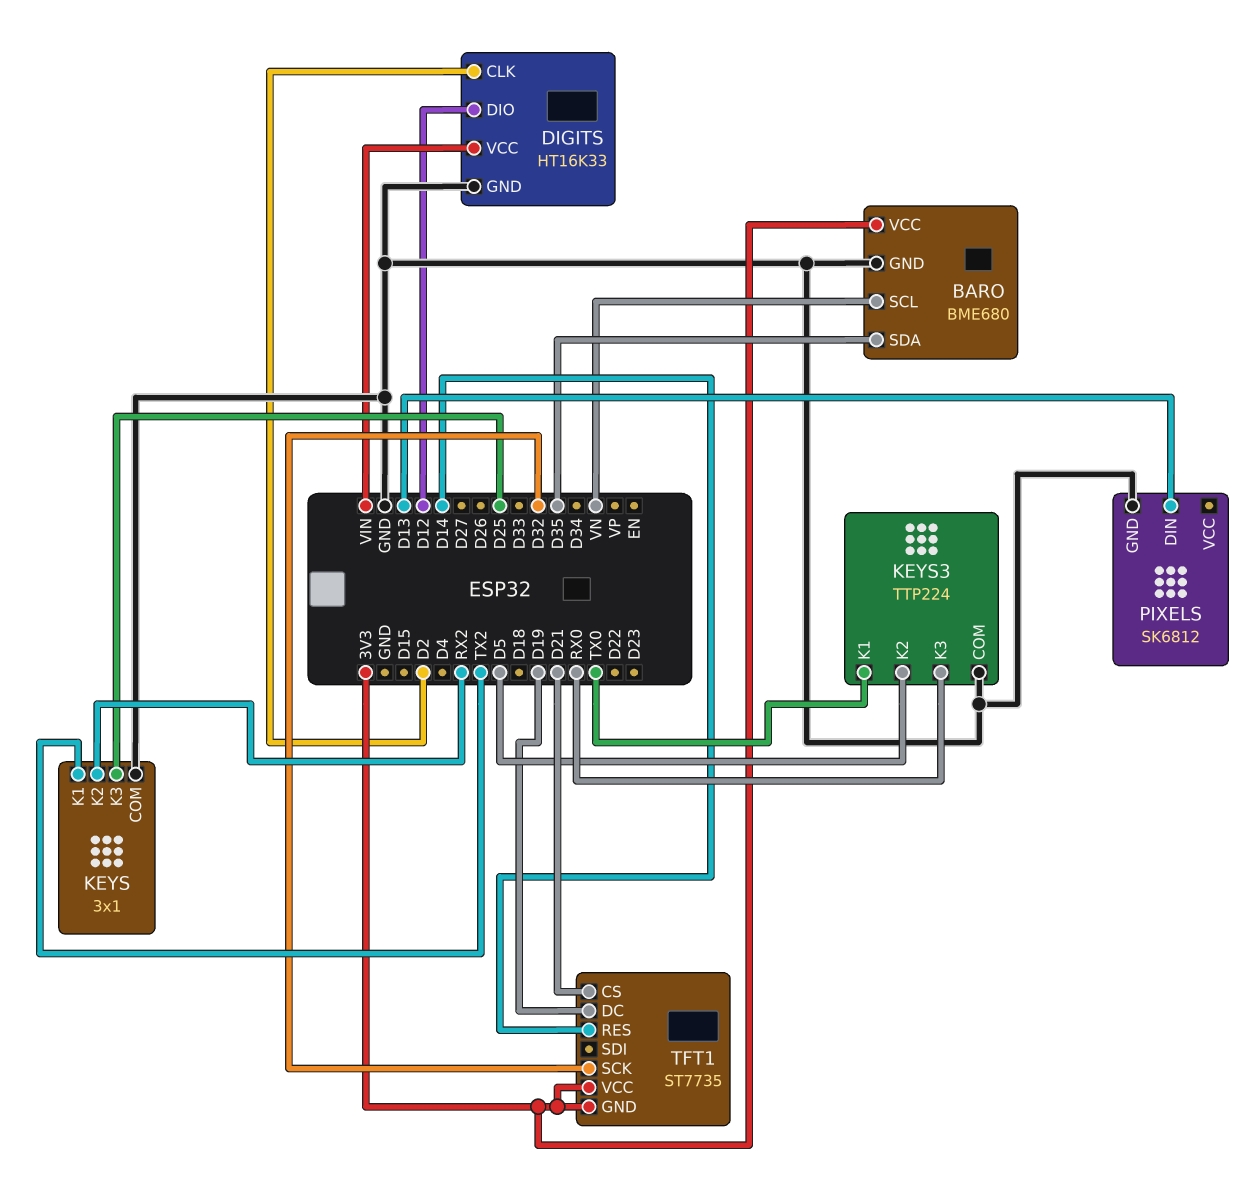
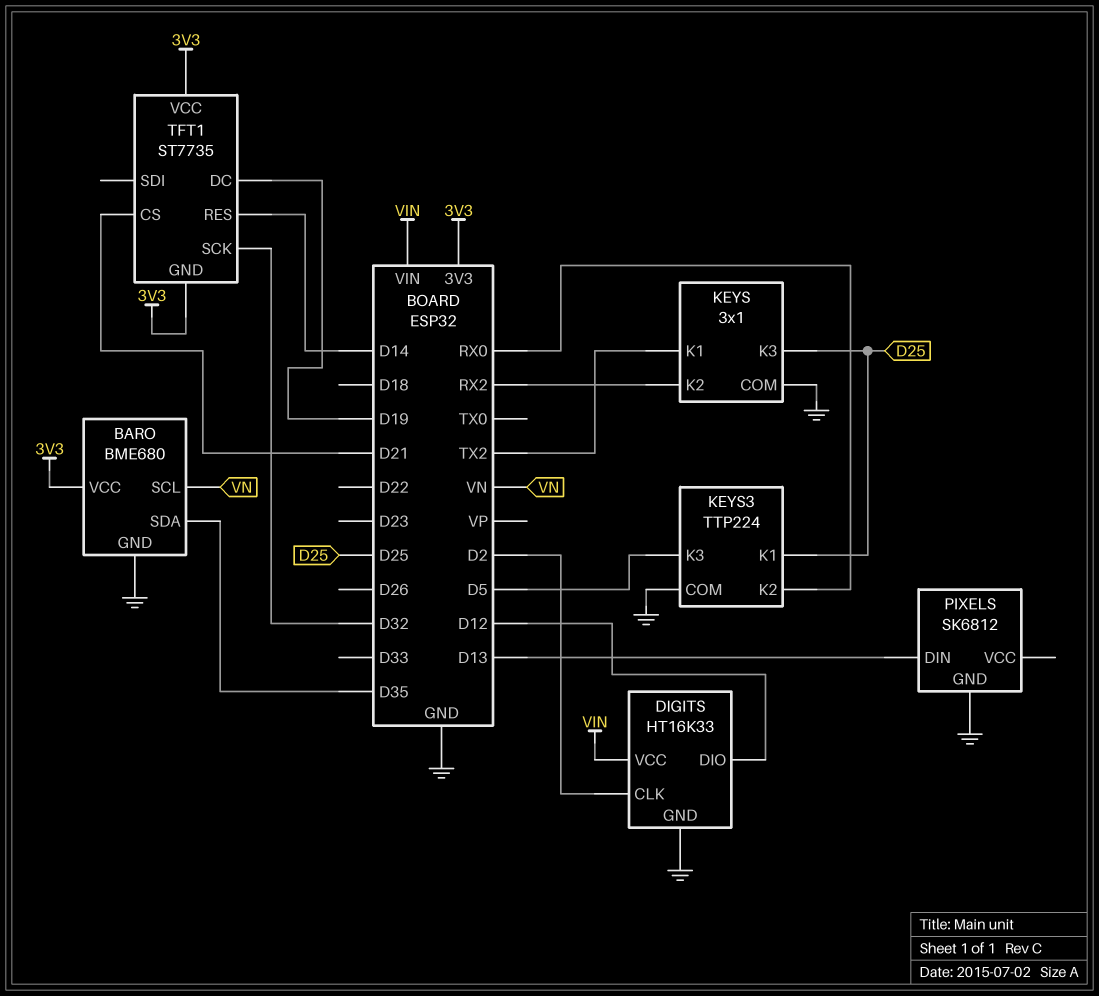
KEYS3 pin K1: TX0 -> D25
KEYS3 pin K2: D5 -> RX0
KEYS3 pin K3: RX0 -> D5

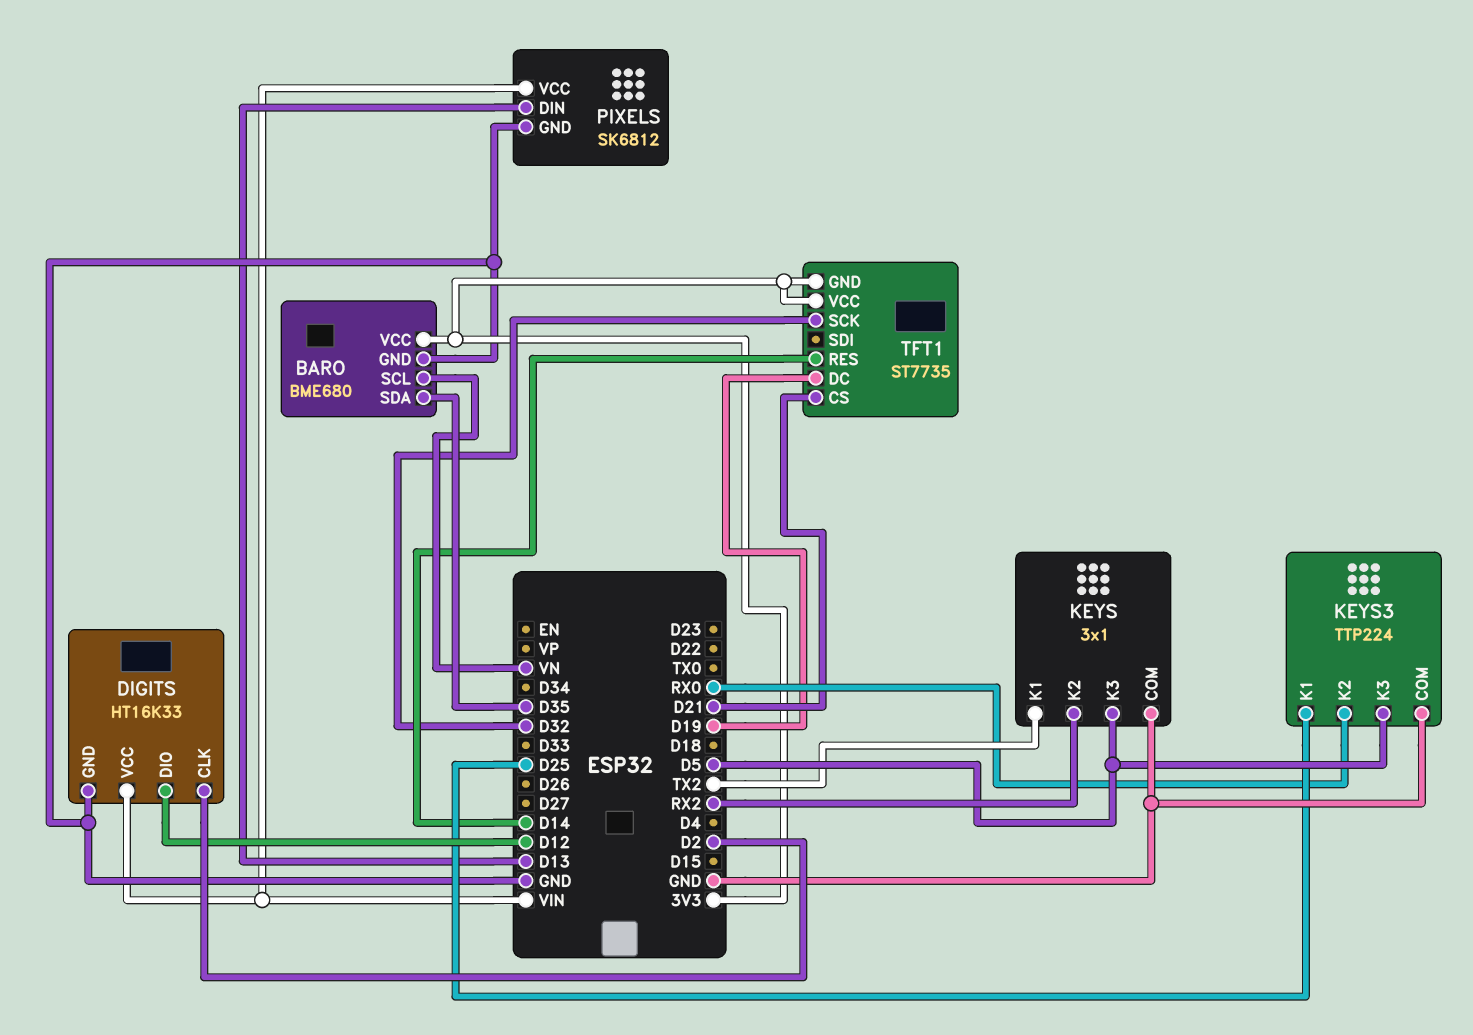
KEYS pin K3: D25 -> D5
PIXELS pin VCC: none -> VIN

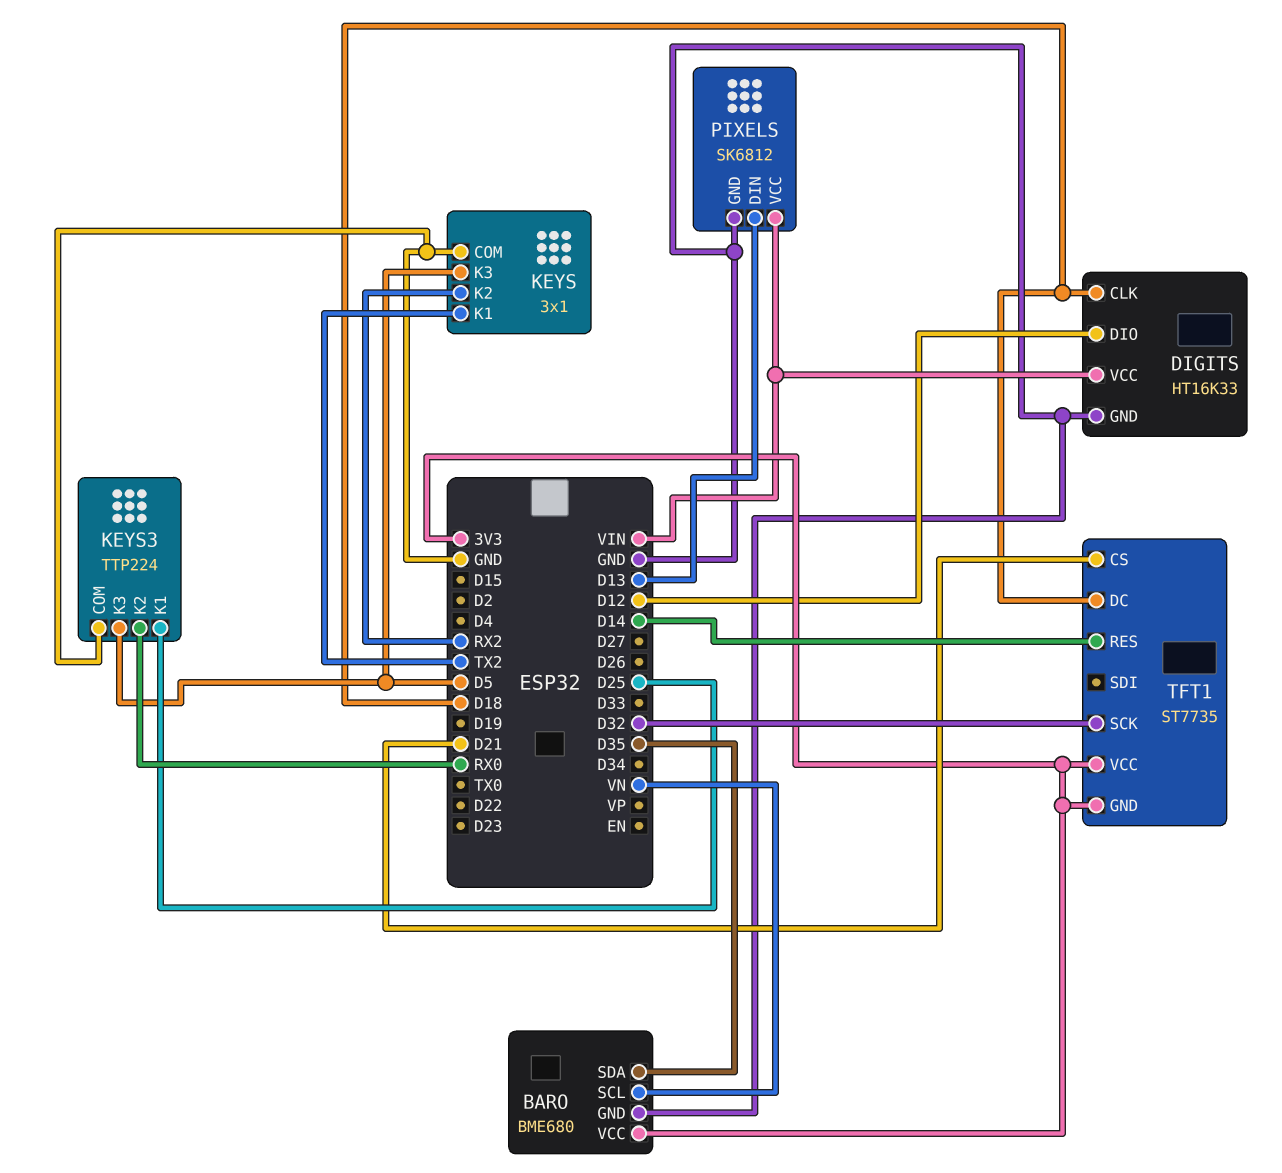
DIGITS pin CLK: D2 -> D18
TFT1 pin DC: D19 -> D18

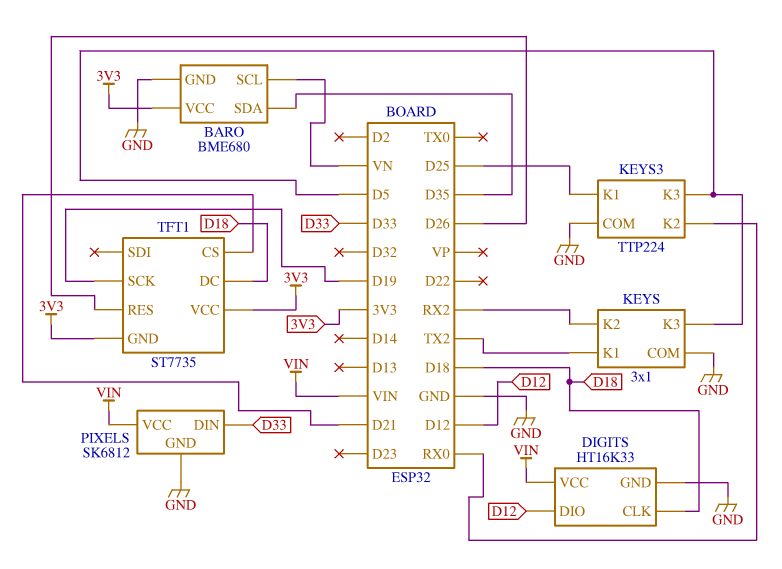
PIXELS pin DIN: D13 -> D33
TFT1 pin RES: D14 -> D26
TFT1 pin SCK: D32 -> D19

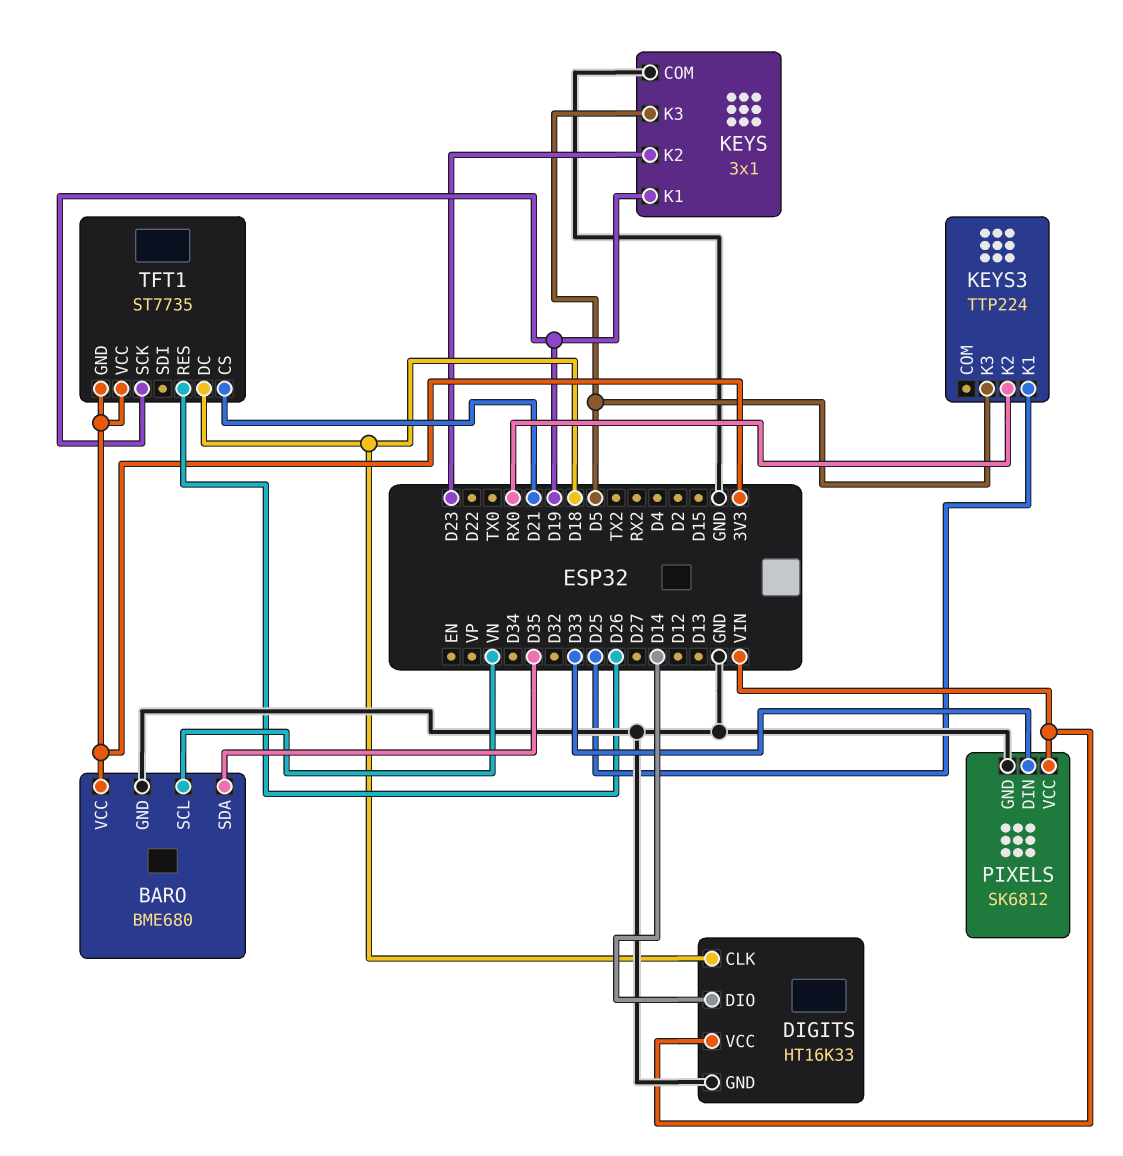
DIGITS pin DIO: D12 -> D14
KEYS pin K1: TX2 -> D19
KEYS pin K2: RX2 -> D23
KEYS3 pin COM: GND -> none

